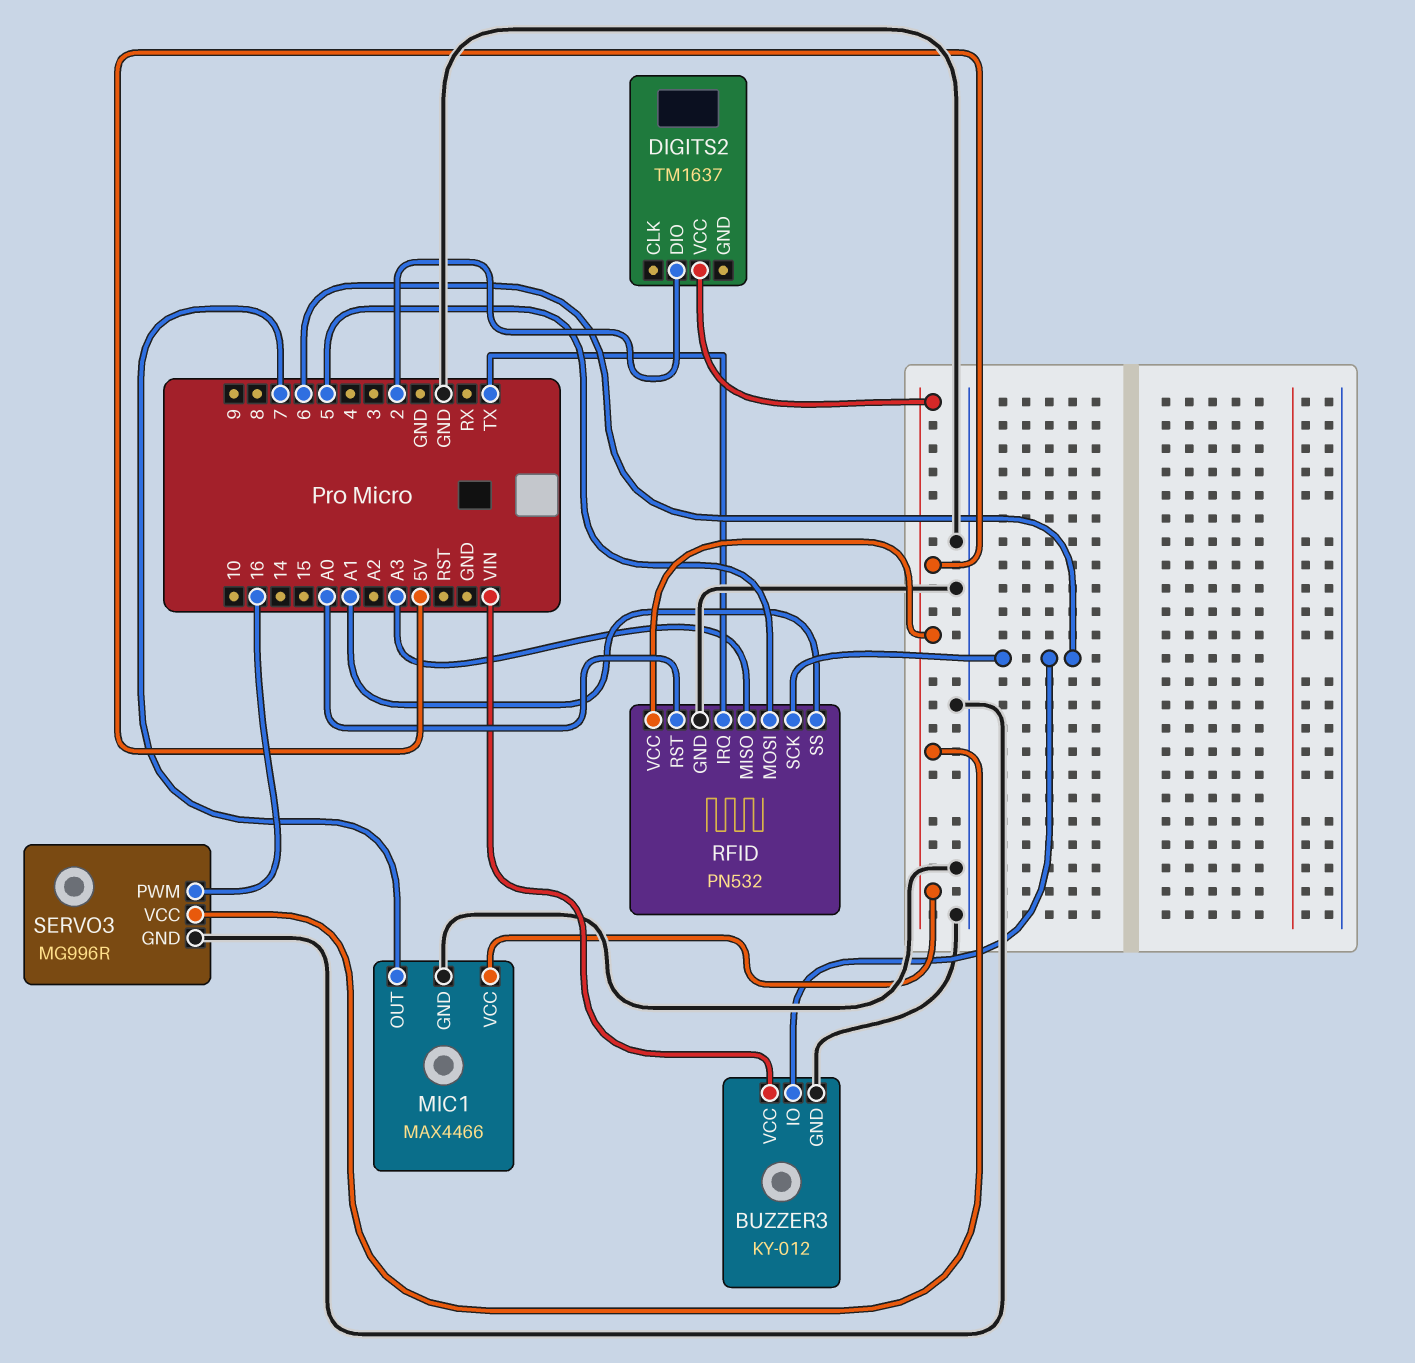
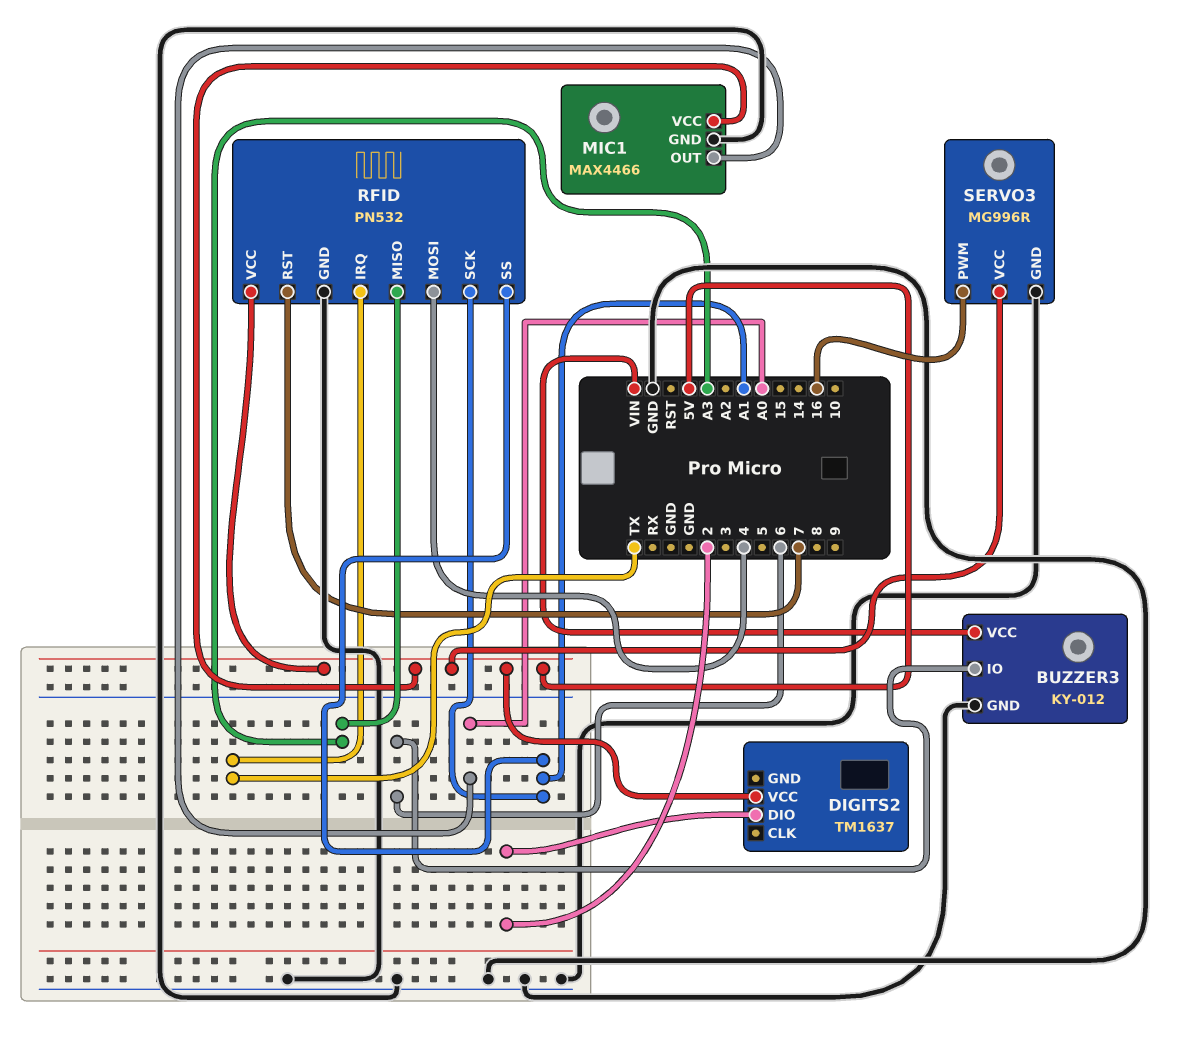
MIC1 pin OUT: 7 -> A0
RFID pin MOSI: 5 -> 4
RFID pin RST: A0 -> 7
RFID pin SCK: 6 -> A1

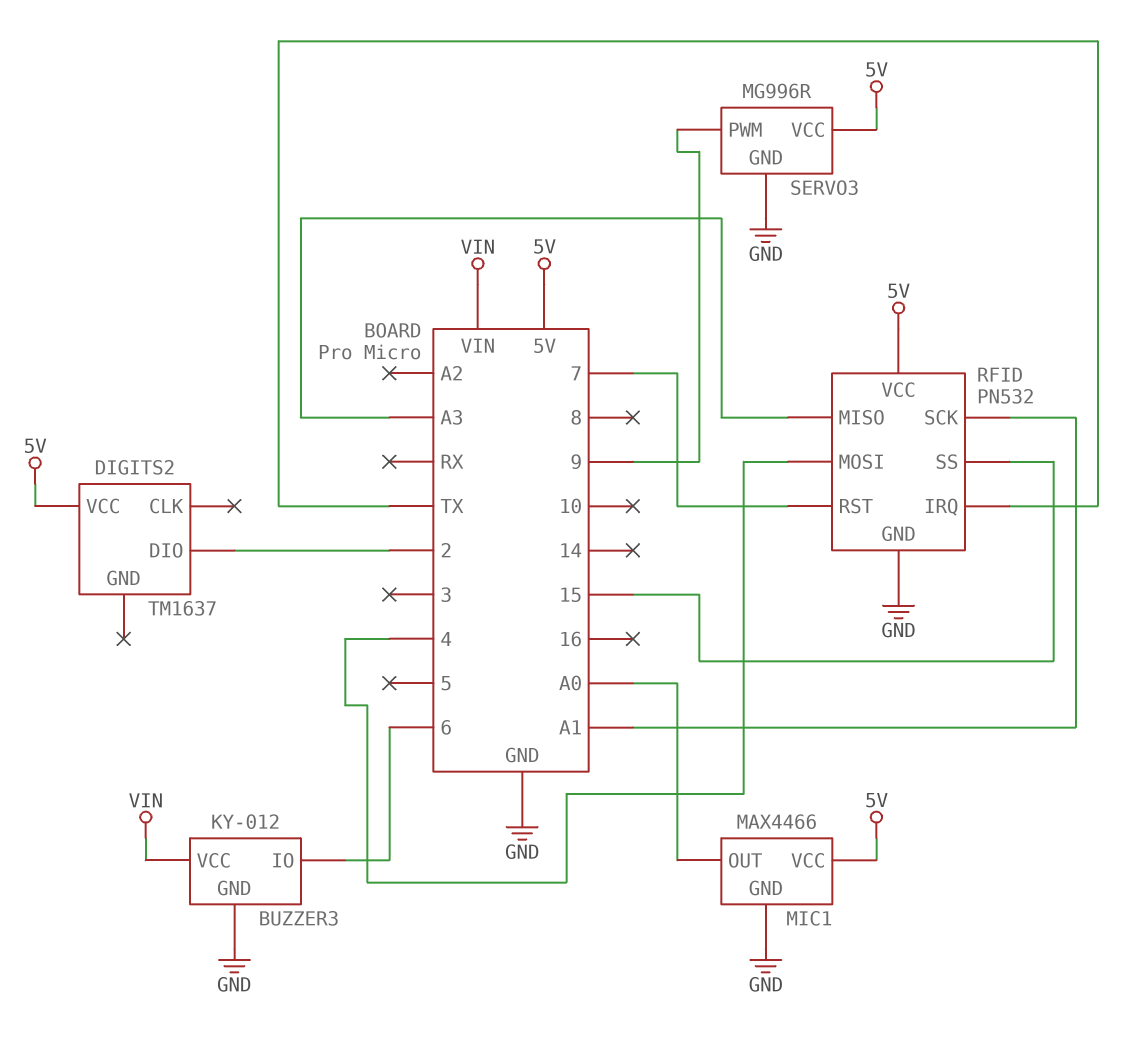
RFID pin SS: A1 -> 15
SERVO3 pin PWM: 16 -> 9

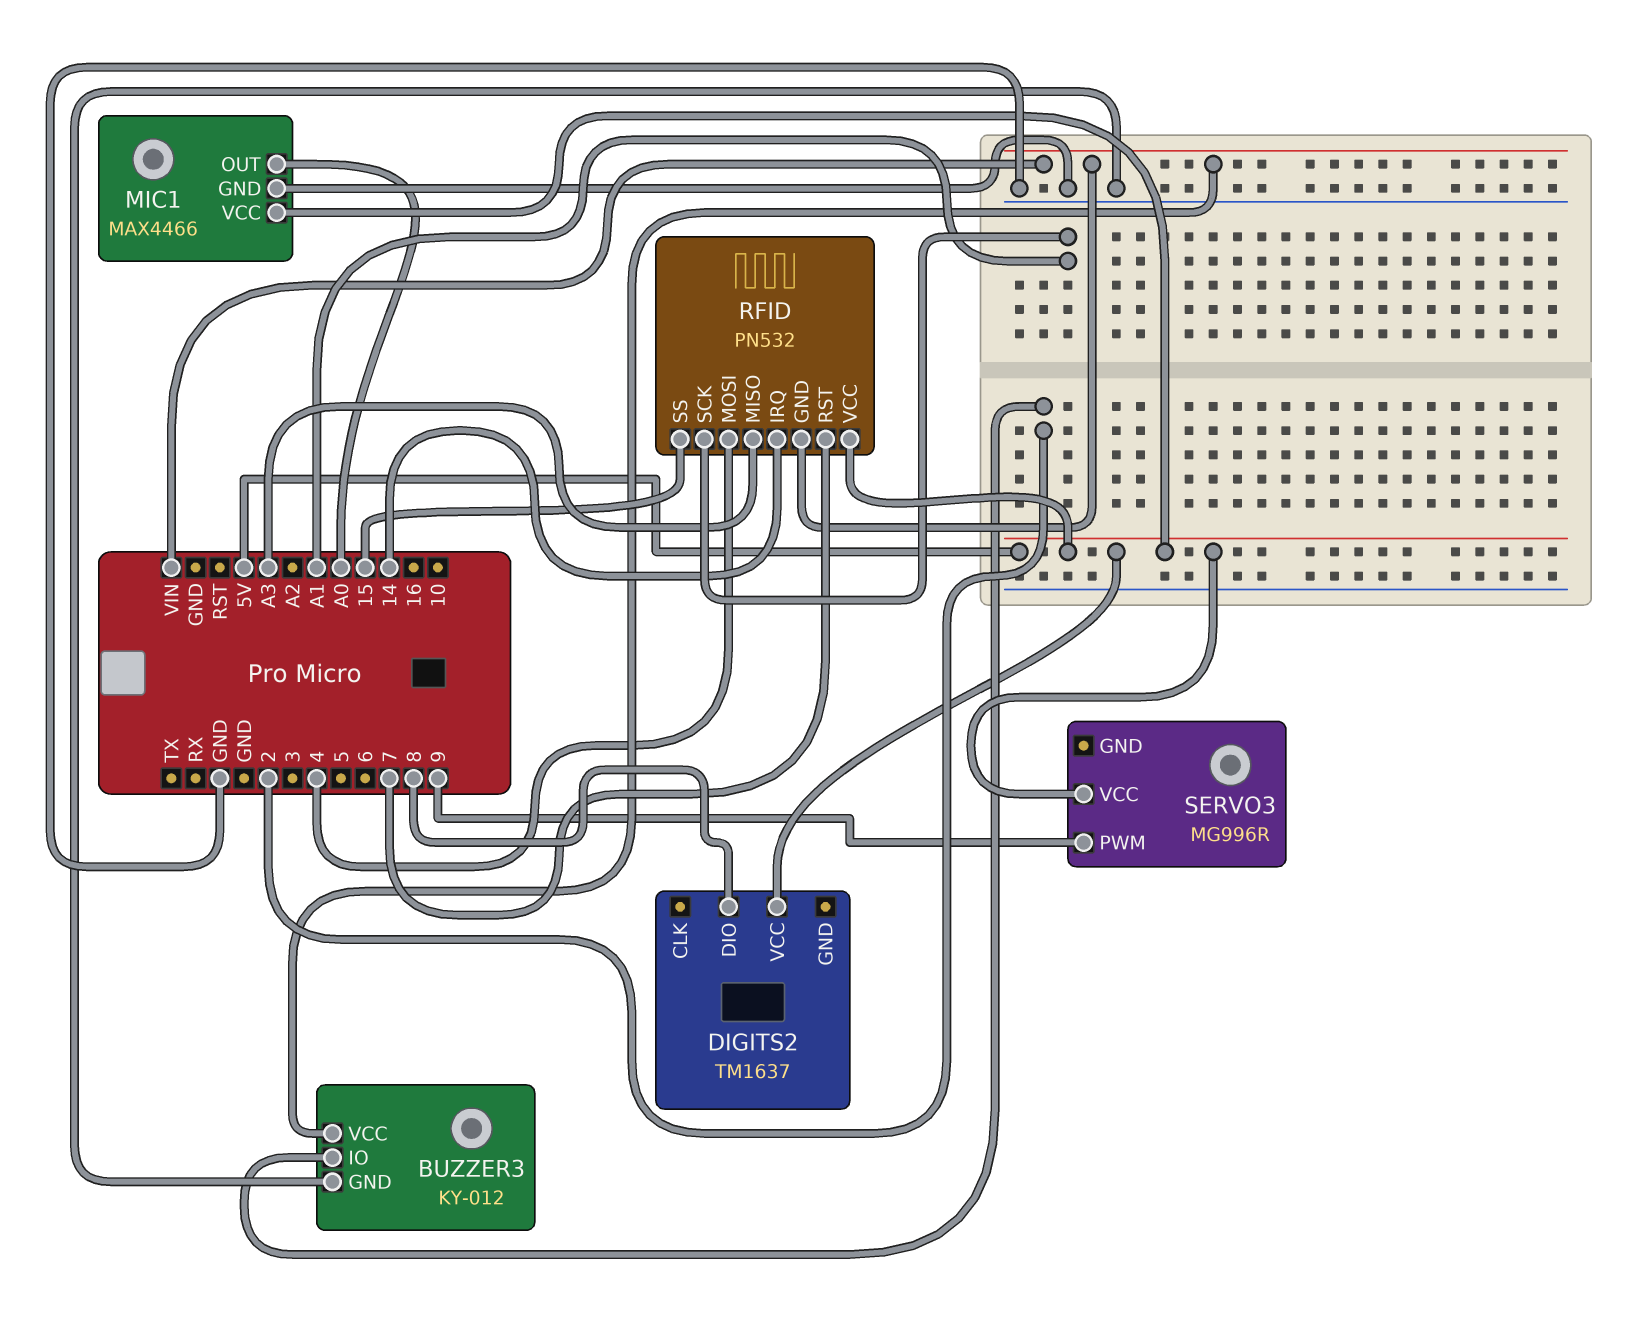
BUZZER3 pin IO: 6 -> 2
DIGITS2 pin DIO: 2 -> 8
RFID pin GND: GND -> VIN
RFID pin IRQ: TX -> 14
SERVO3 pin GND: GND -> none

